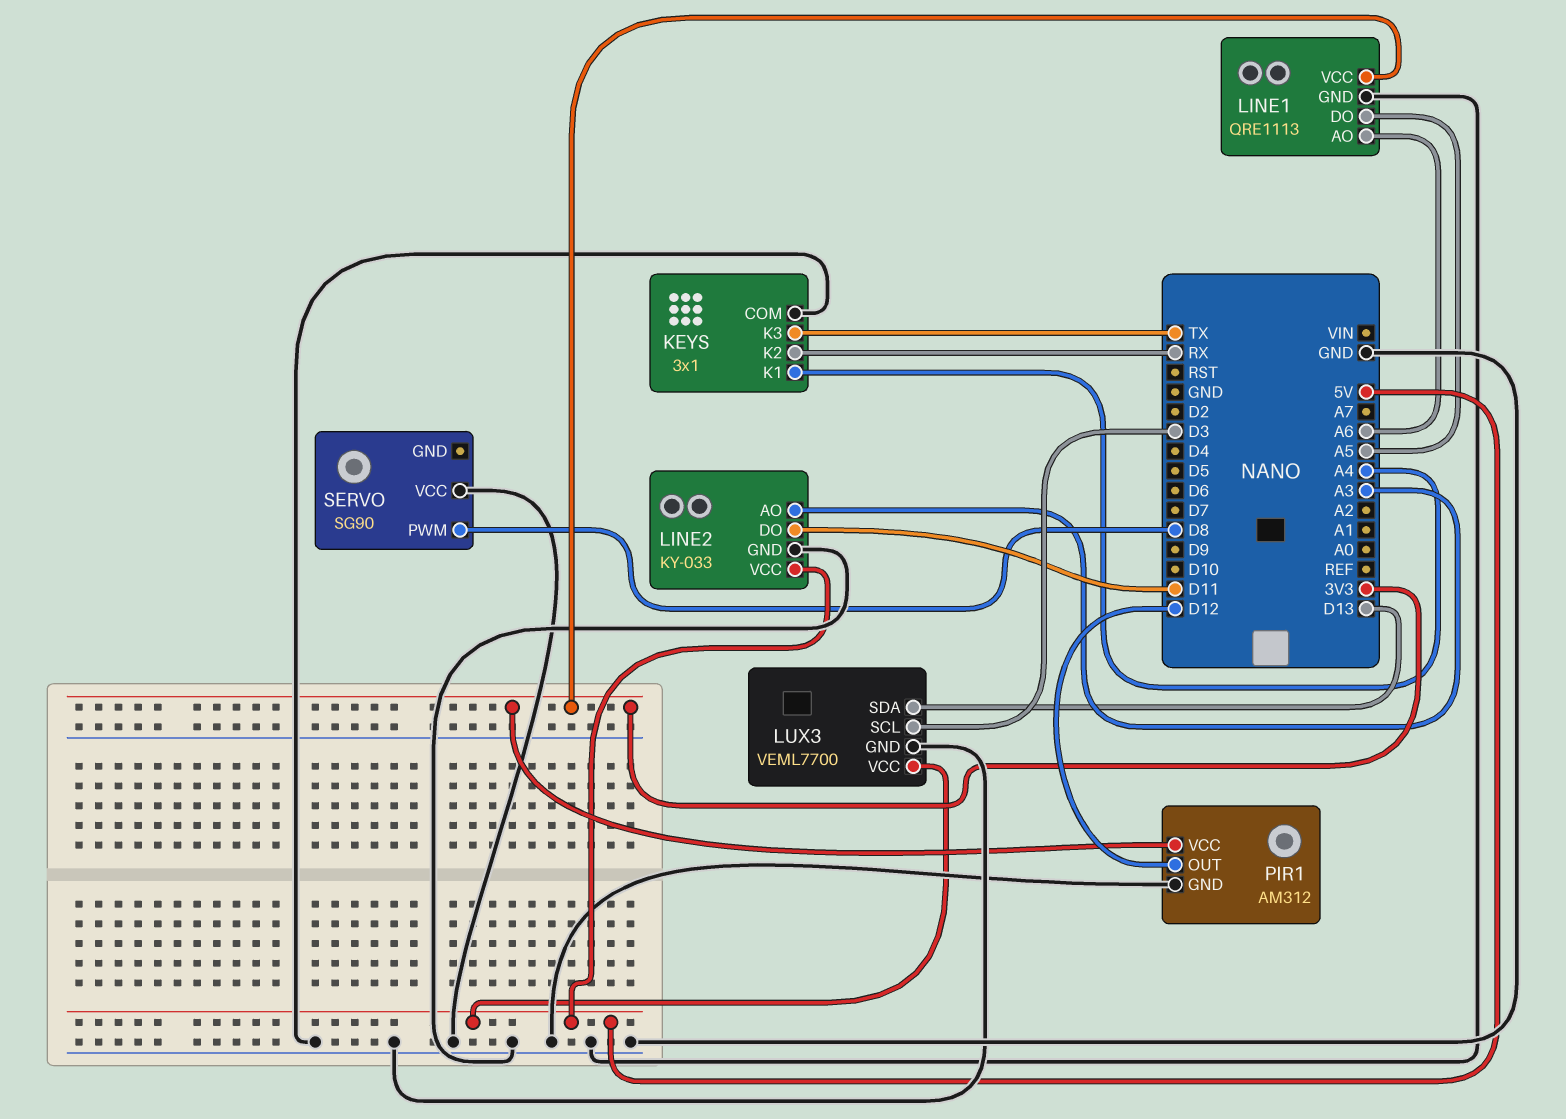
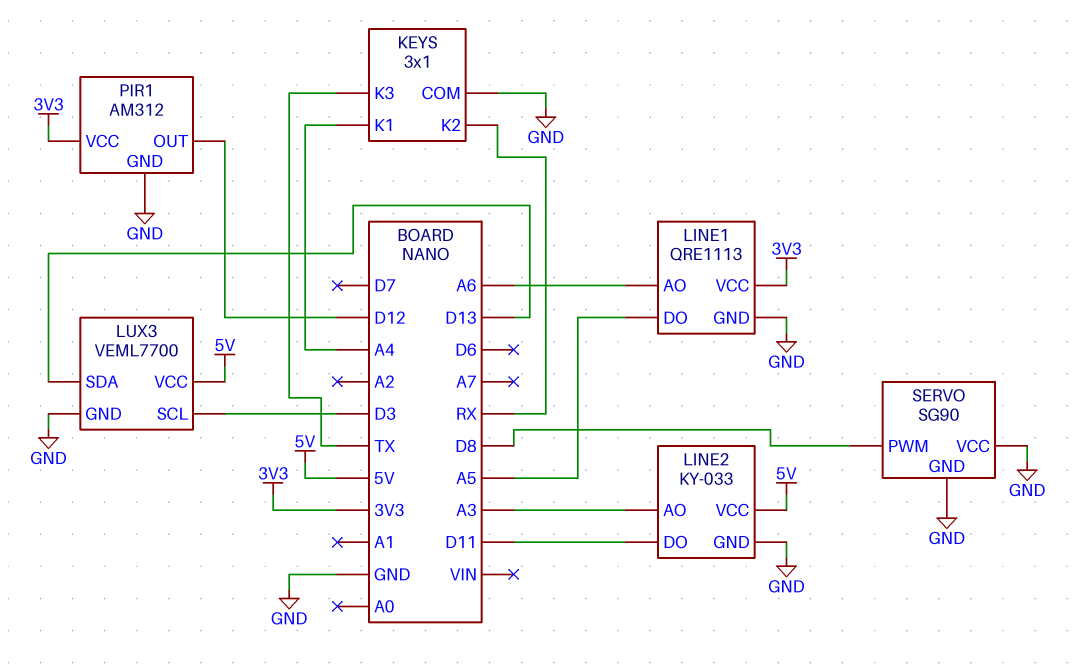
SERVO pin GND: none -> GND

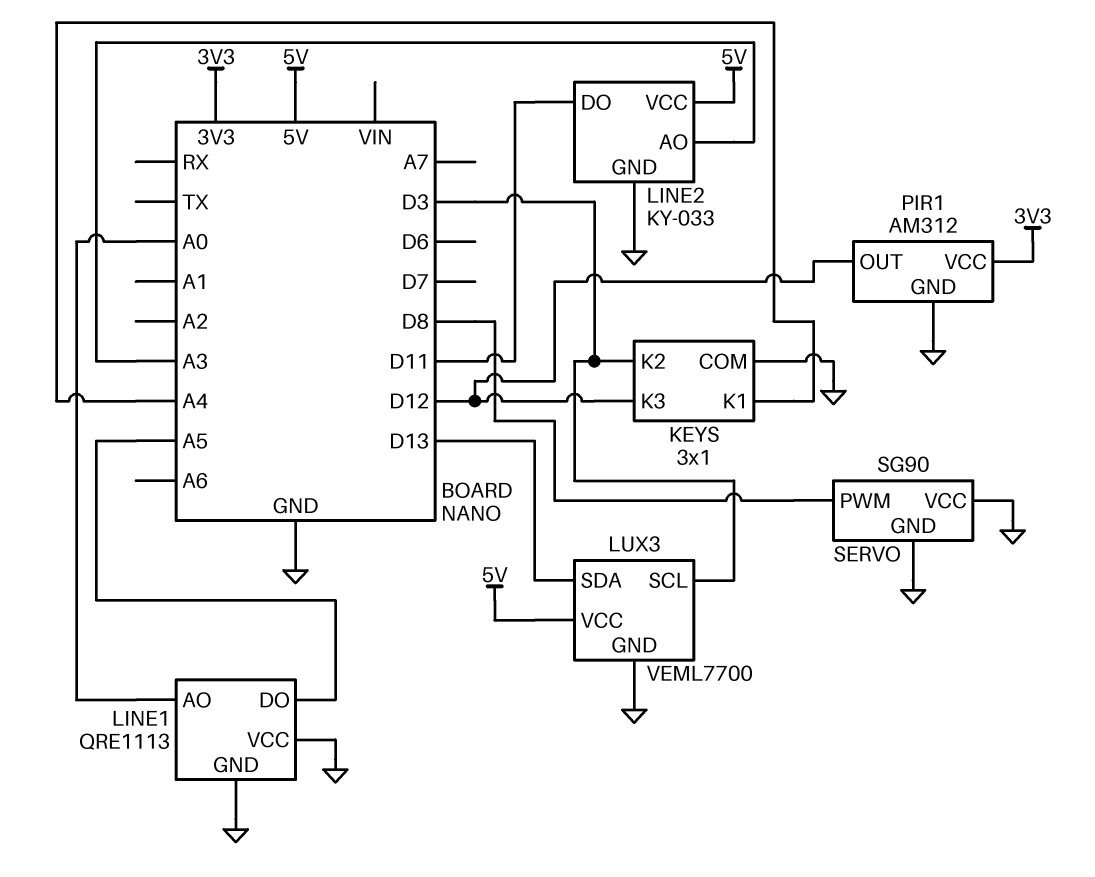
KEYS pin K2: RX -> D3
KEYS pin K3: TX -> D12
LINE1 pin AO: A6 -> A0
LINE1 pin VCC: 3V3 -> GND

